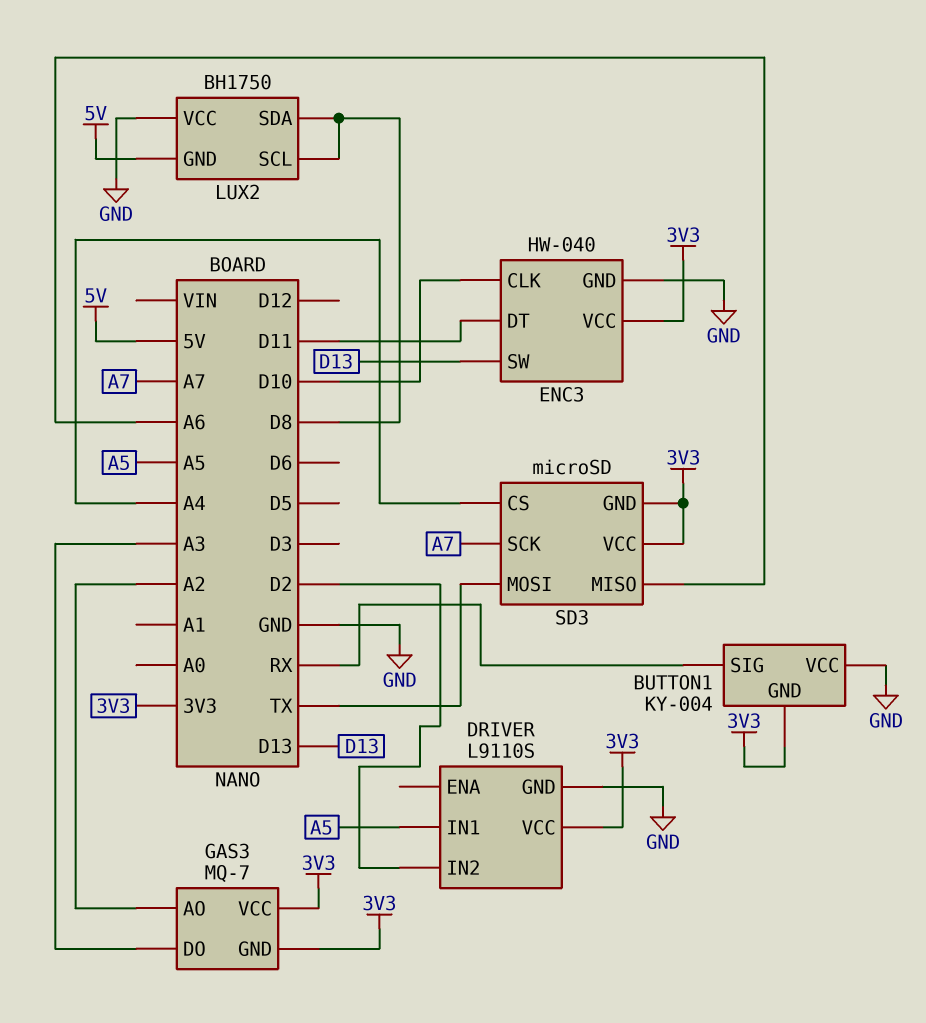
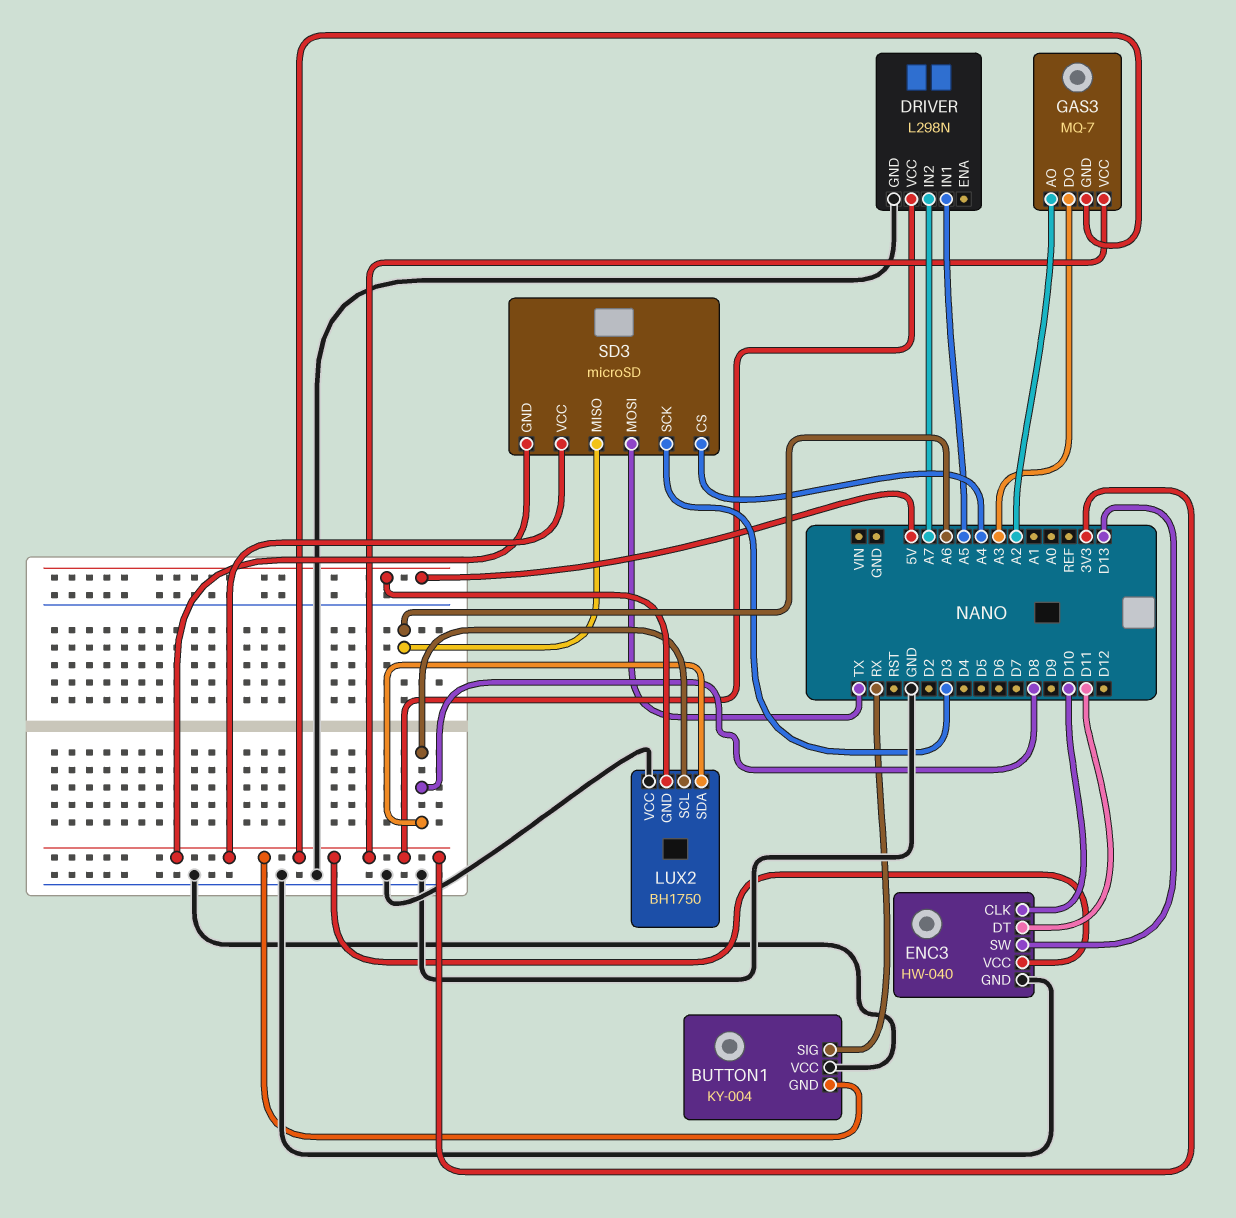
DRIVER: L9110S -> L298N
DRIVER pin IN2: D2 -> A7
SD3 pin SCK: A7 -> D3

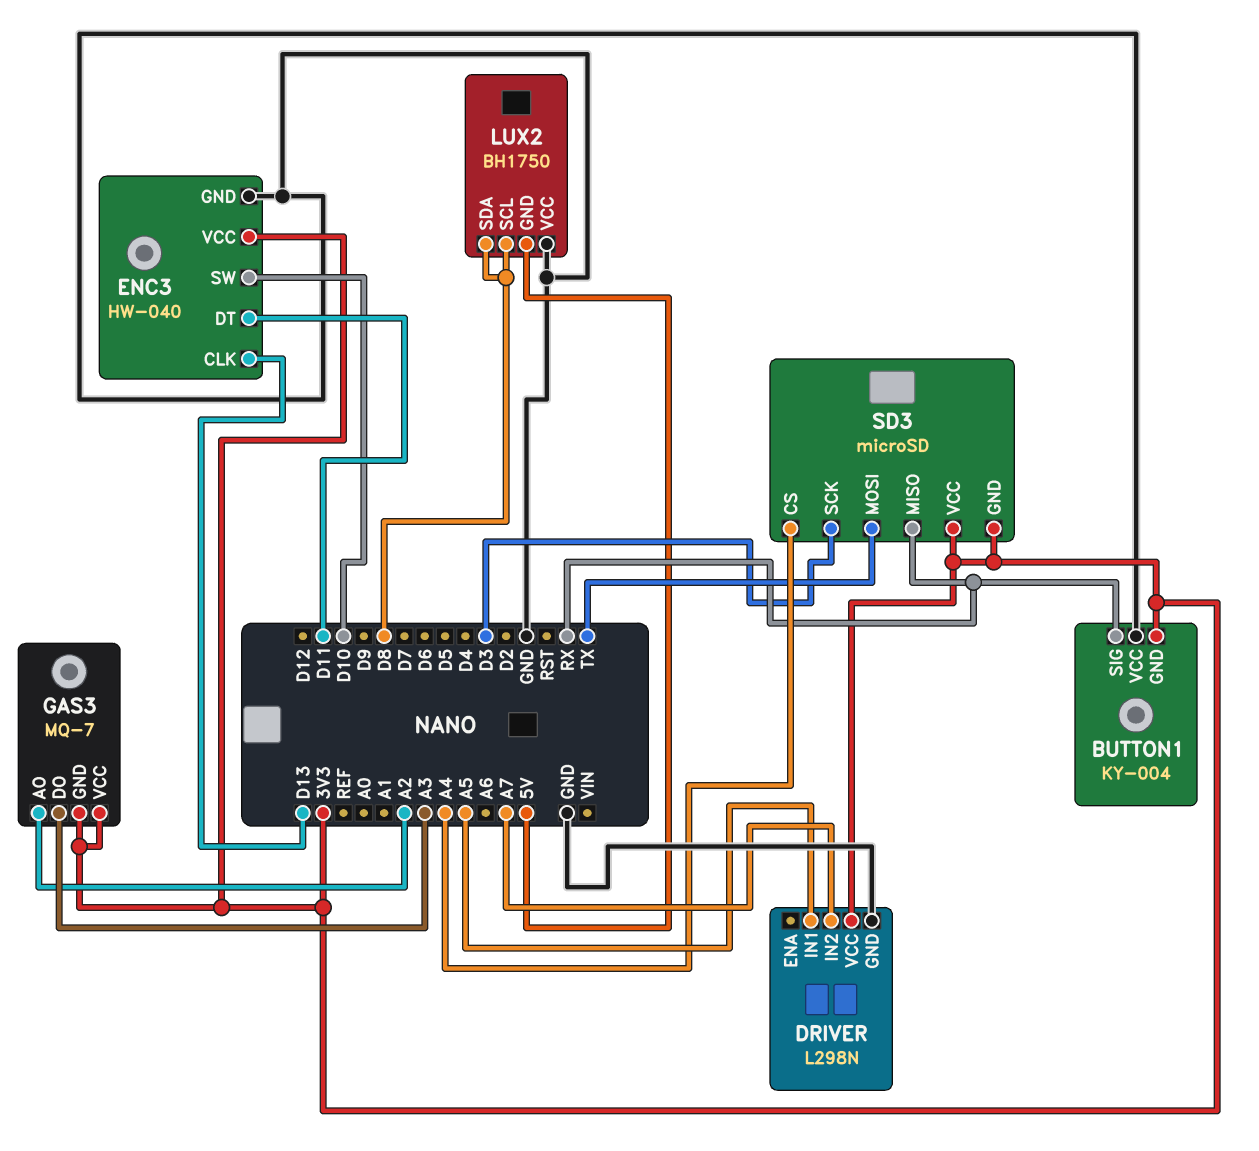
ENC3 pin CLK: D10 -> D13
ENC3 pin SW: D13 -> D10
SD3 pin MISO: A6 -> RX

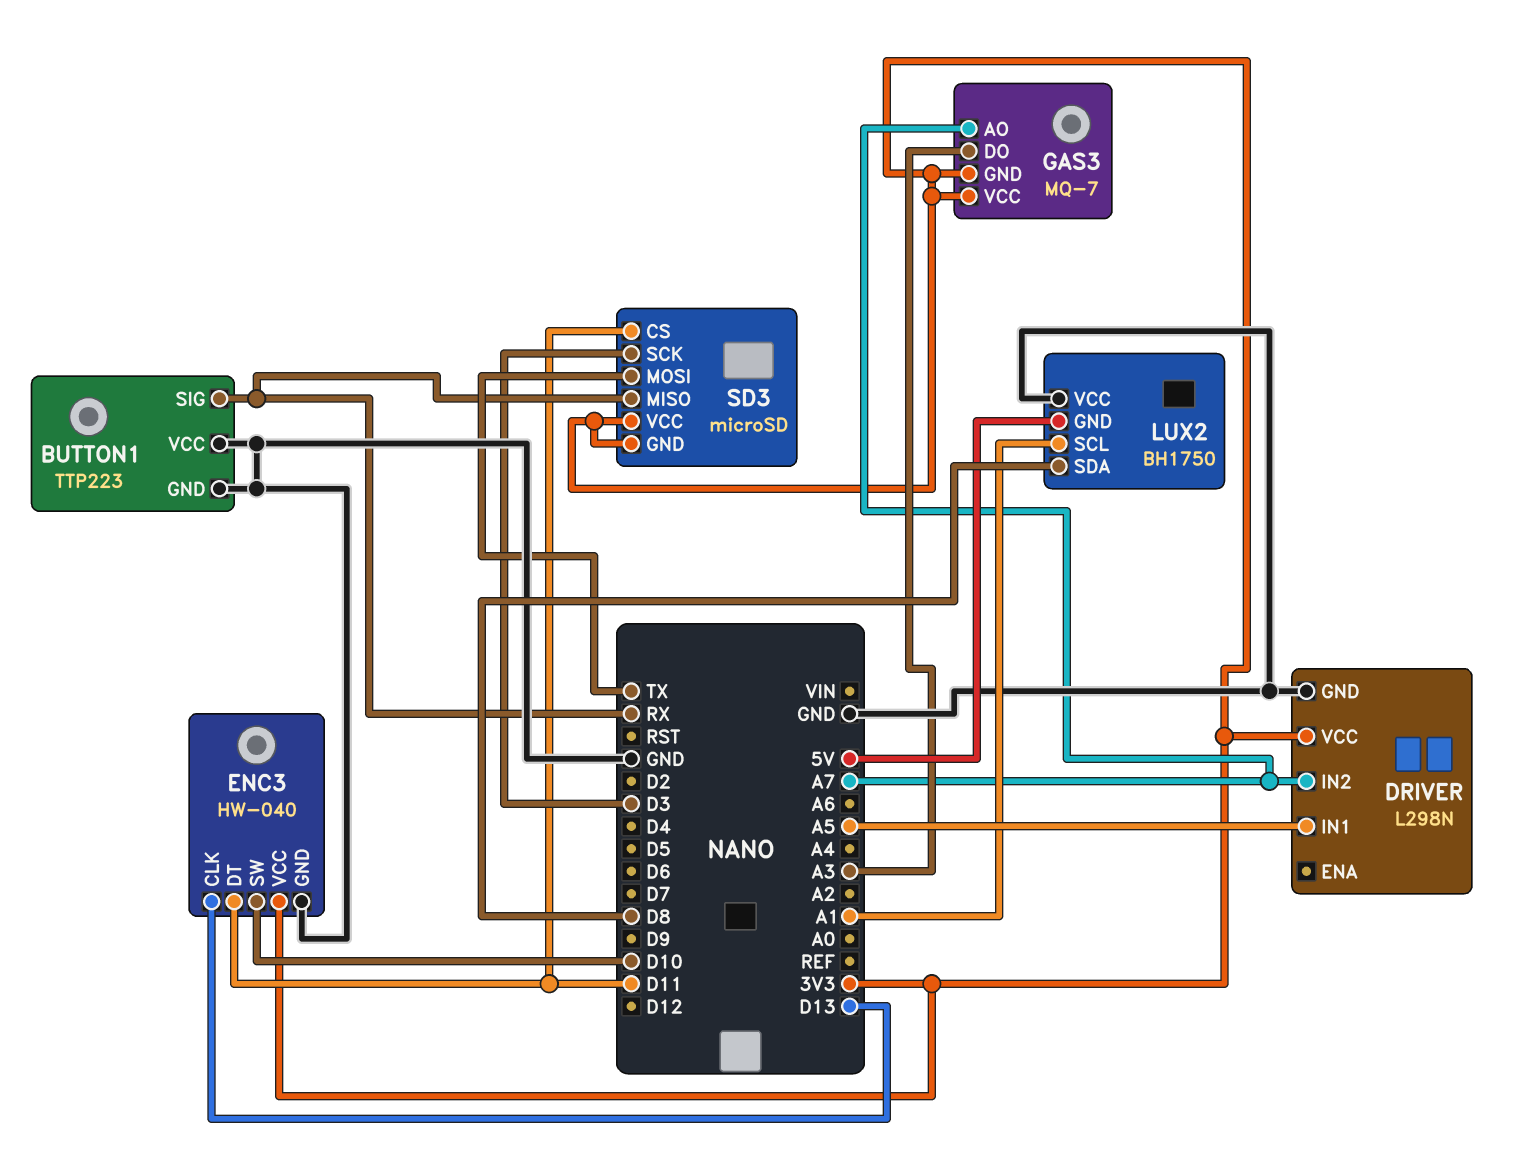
BUTTON1: KY-004 -> TTP223
BUTTON1 pin GND: 3V3 -> GND
GAS3 pin AO: A2 -> A7
LUX2 pin SCL: D8 -> A1
SD3 pin CS: A4 -> D11

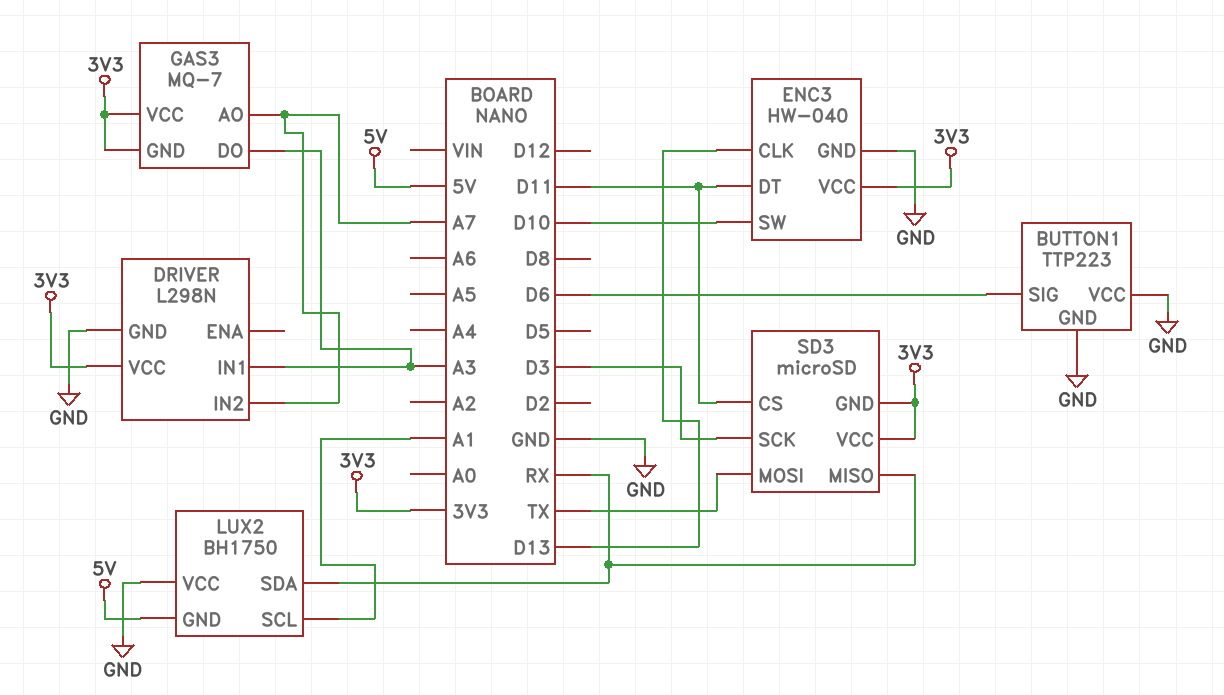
BUTTON1 pin SIG: RX -> D6
DRIVER pin IN1: A5 -> A3
LUX2 pin SDA: D8 -> RX

